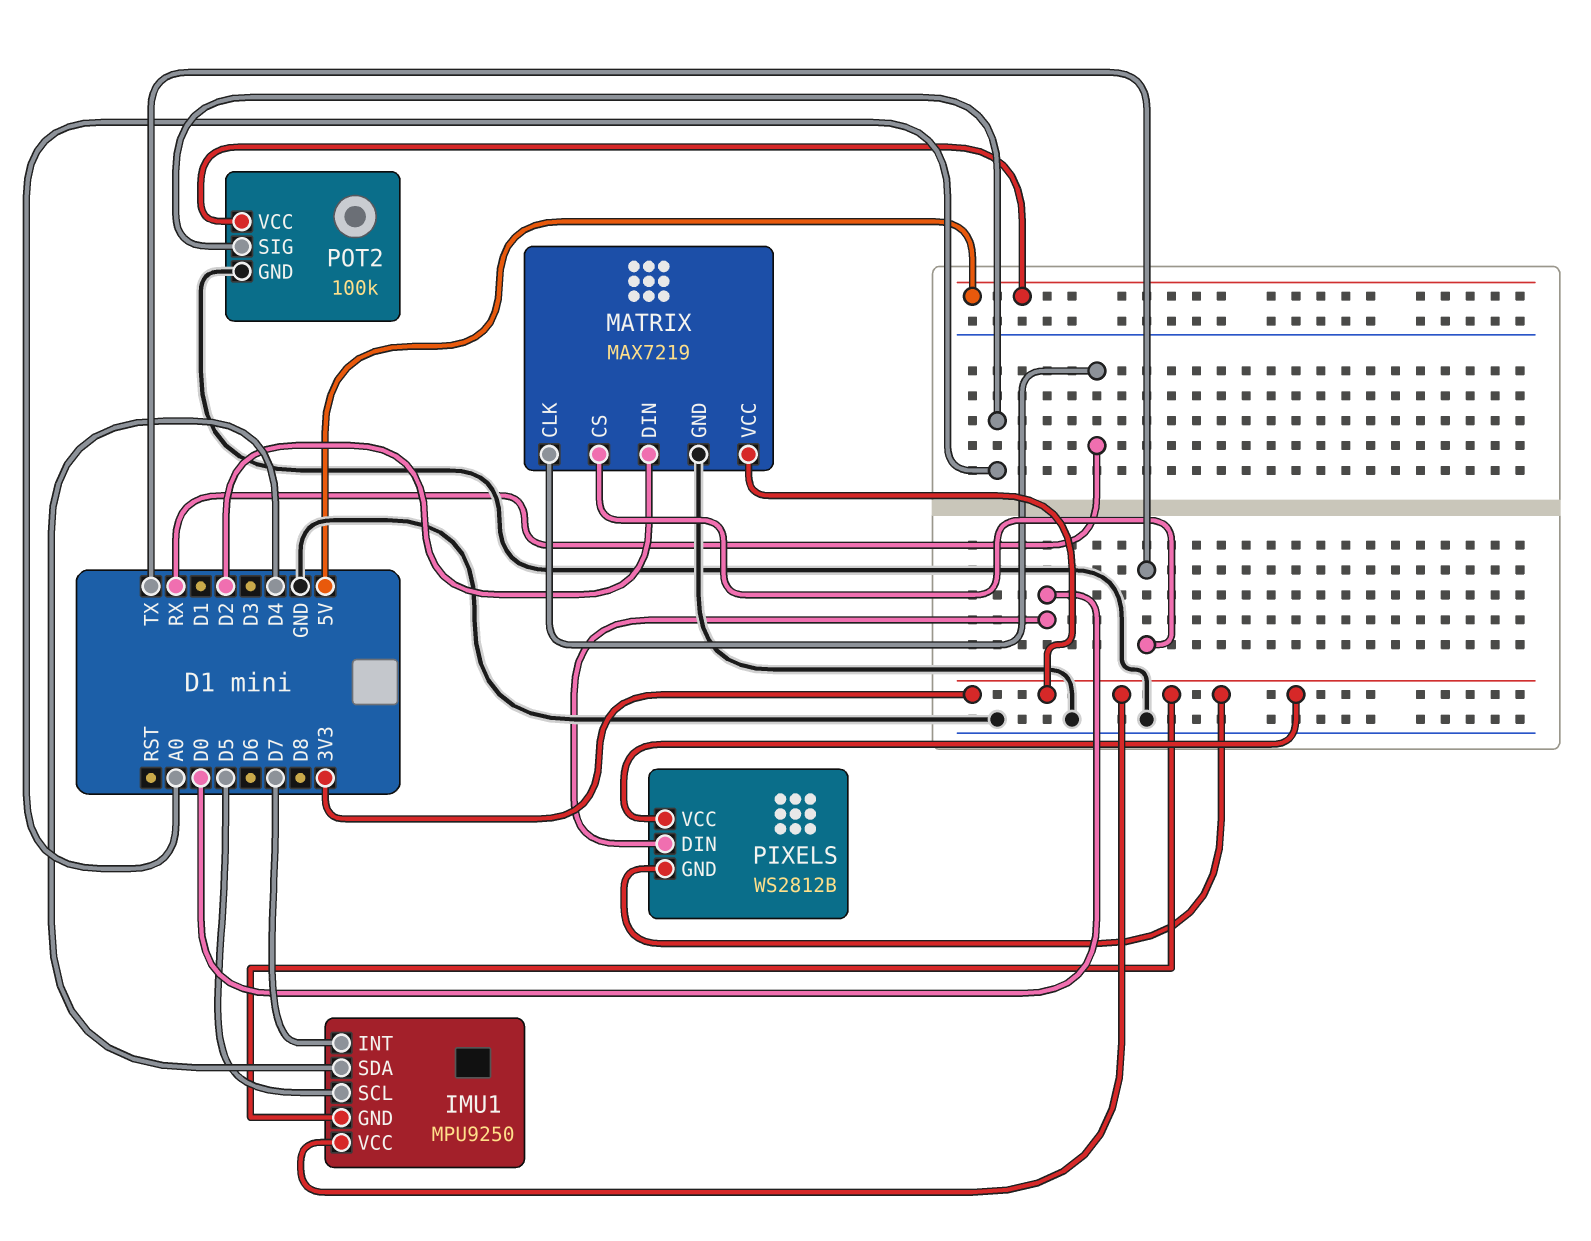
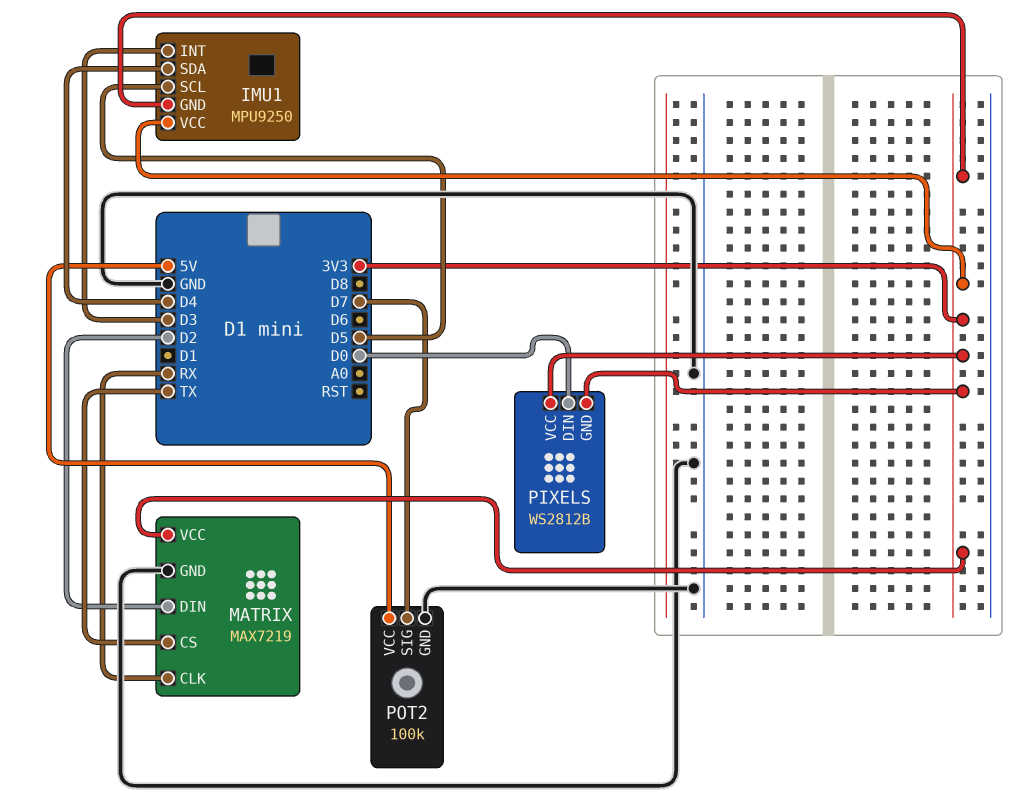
IMU1 pin INT: D7 -> D3
POT2 pin SIG: A0 -> D7

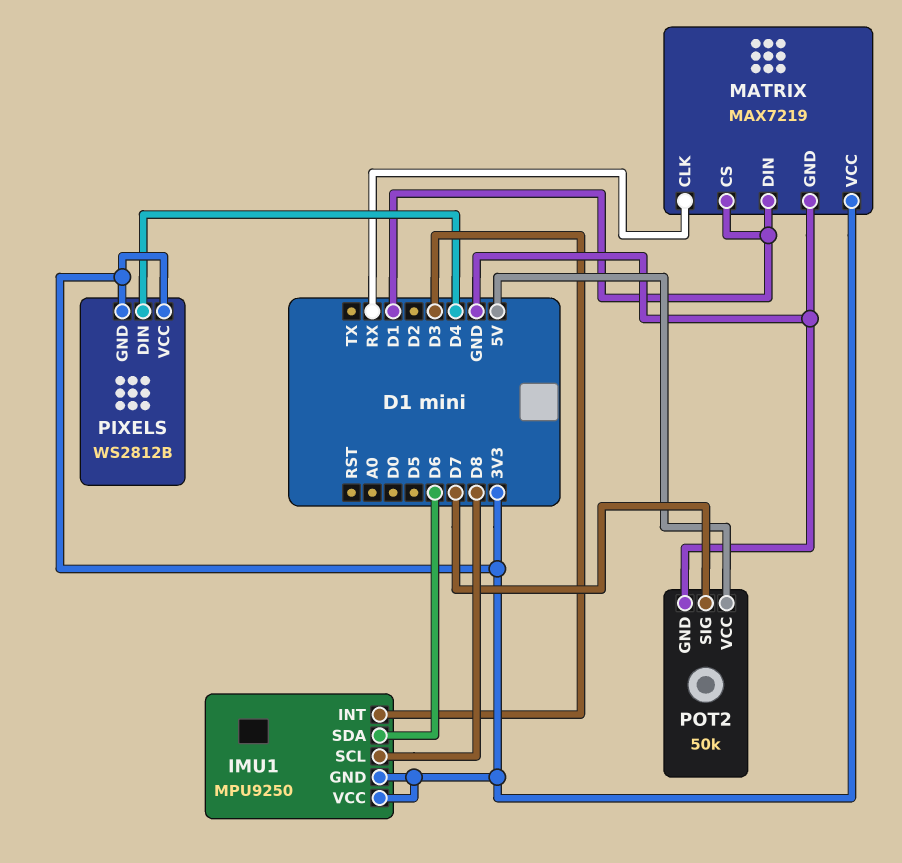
IMU1 pin SCL: D5 -> D8
IMU1 pin SDA: D4 -> D6
MATRIX pin CS: TX -> D1
MATRIX pin DIN: D2 -> D1
PIXELS pin DIN: D0 -> D4
POT2: 100k -> 50k

